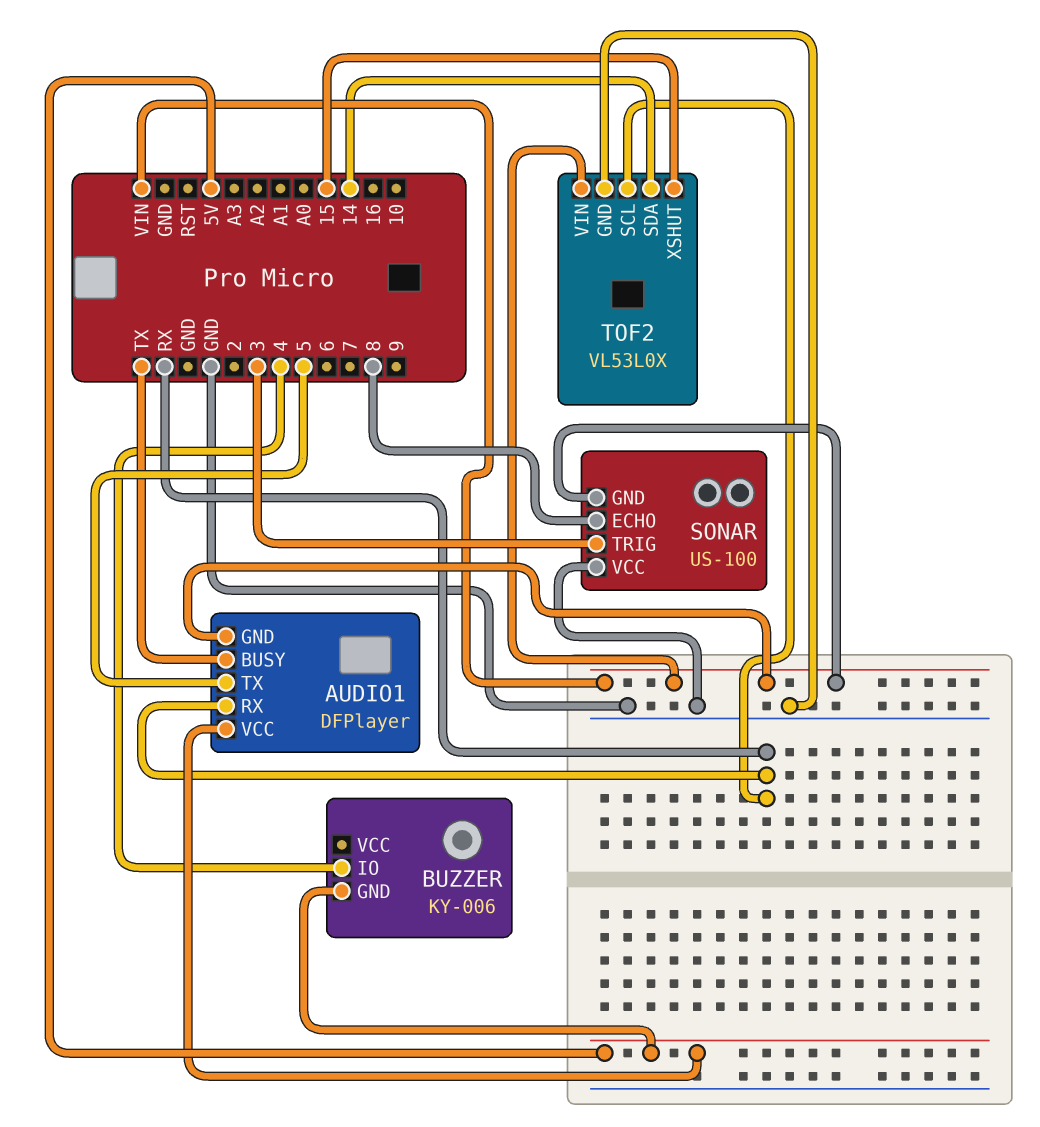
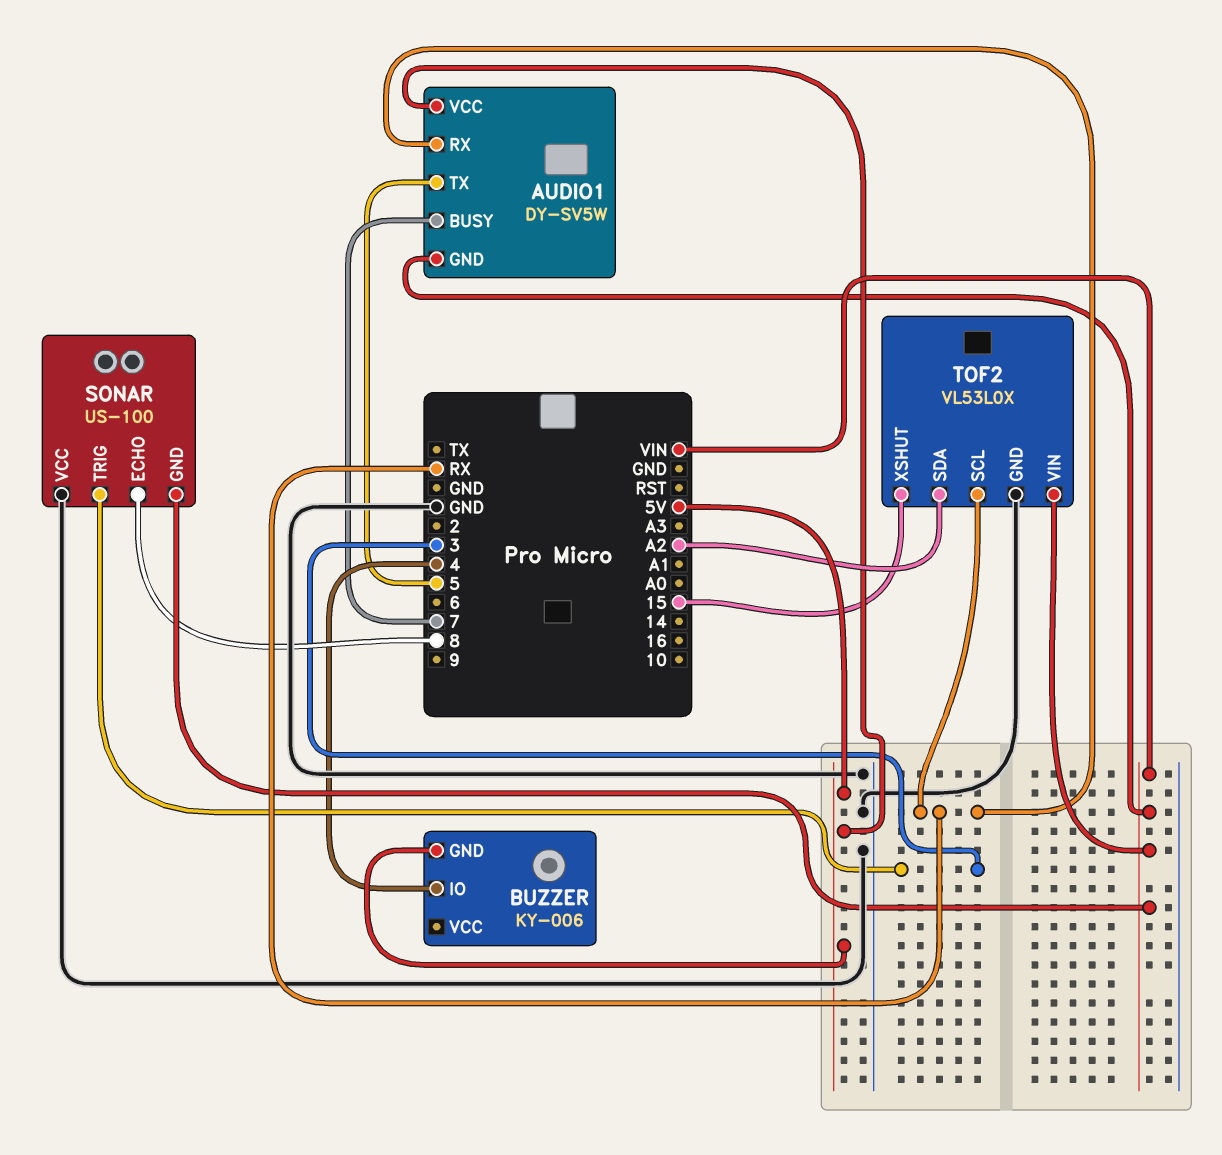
AUDIO1: DFPlayer -> DY-SV5W
AUDIO1 pin BUSY: TX -> 7
TOF2 pin SDA: 14 -> A2

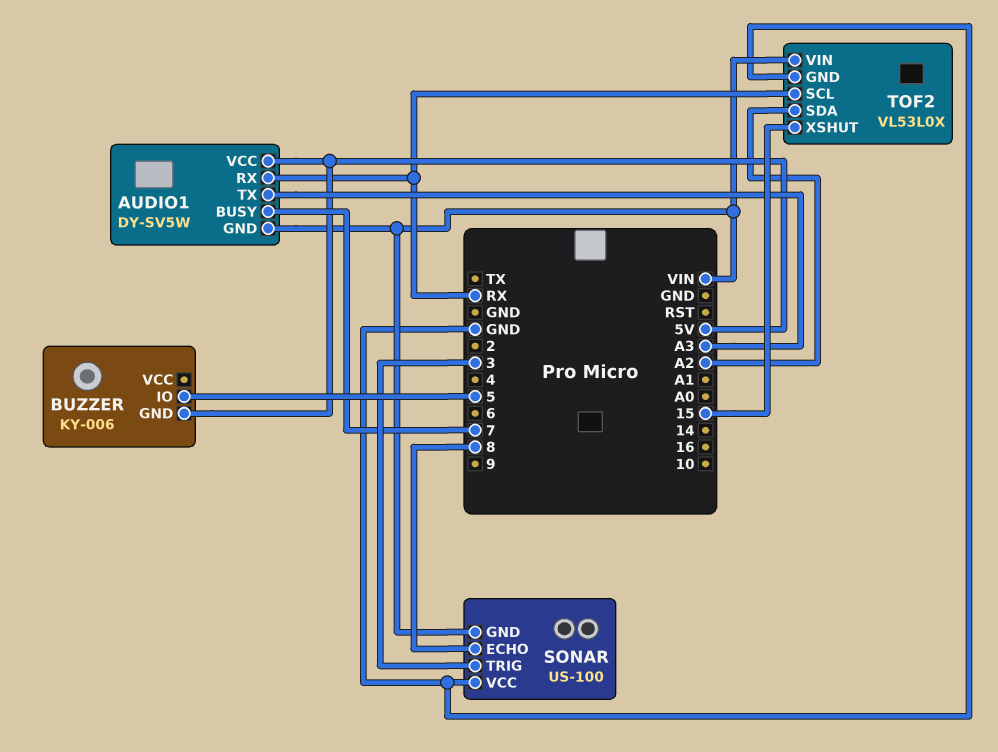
AUDIO1 pin TX: 5 -> A3
BUZZER pin IO: 4 -> 5

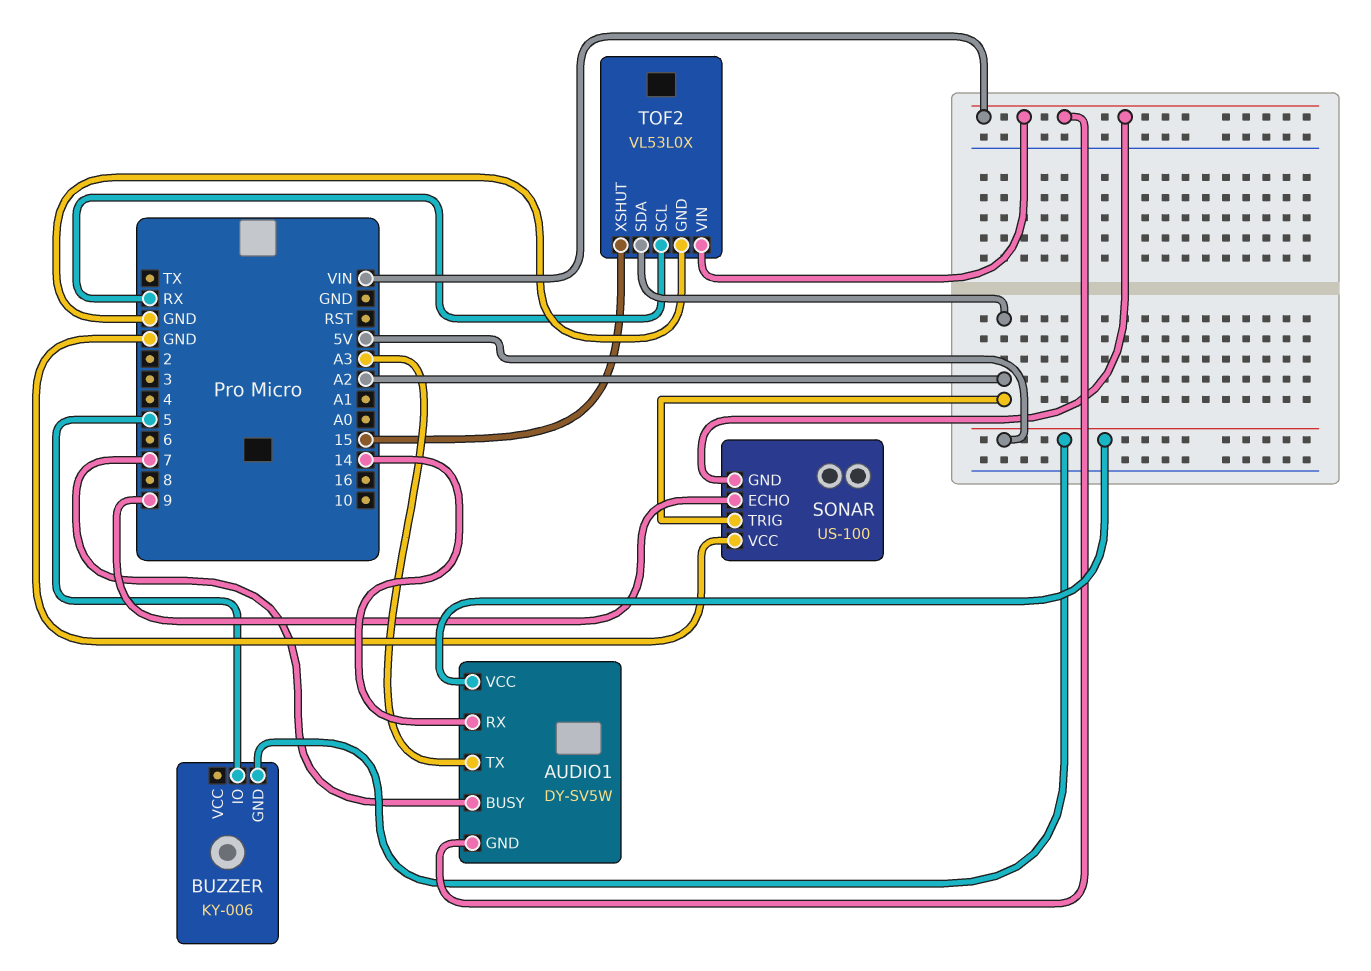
AUDIO1 pin RX: RX -> 14
SONAR pin ECHO: 8 -> 9
SONAR pin TRIG: 3 -> A2

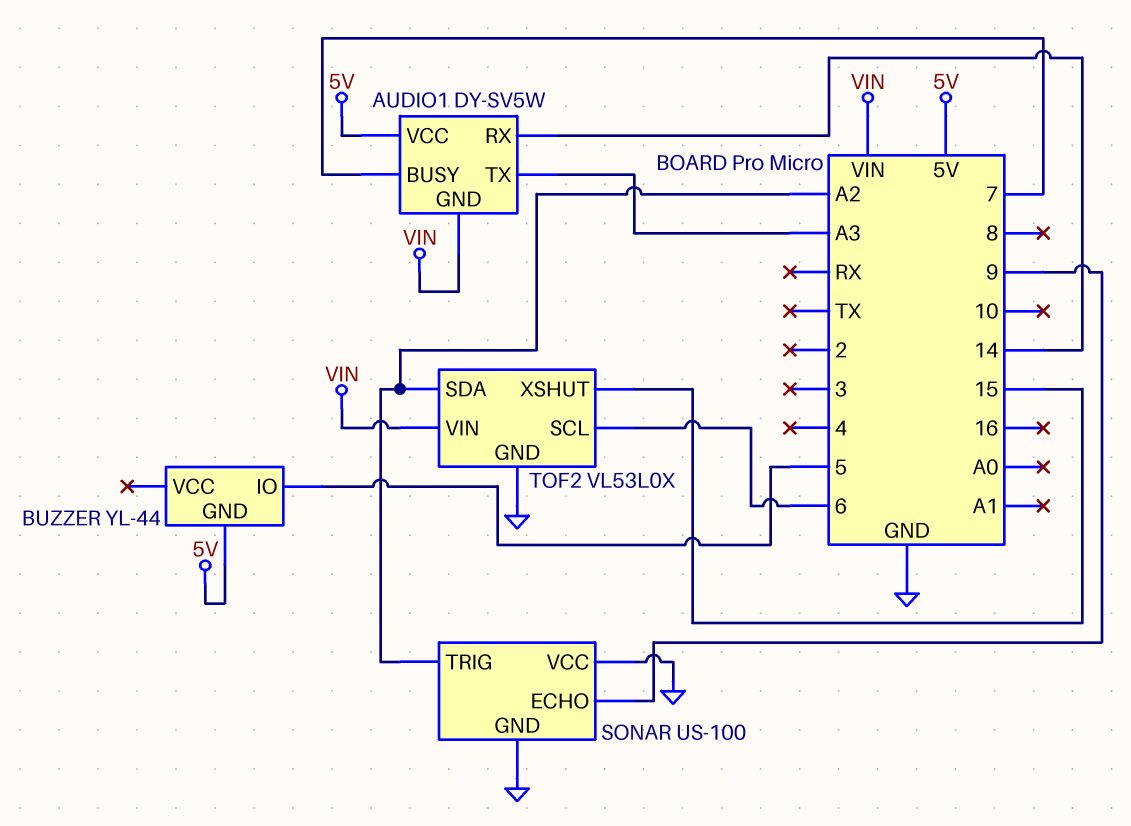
BUZZER: KY-006 -> YL-44
SONAR pin GND: VIN -> GND
TOF2 pin SCL: RX -> 6

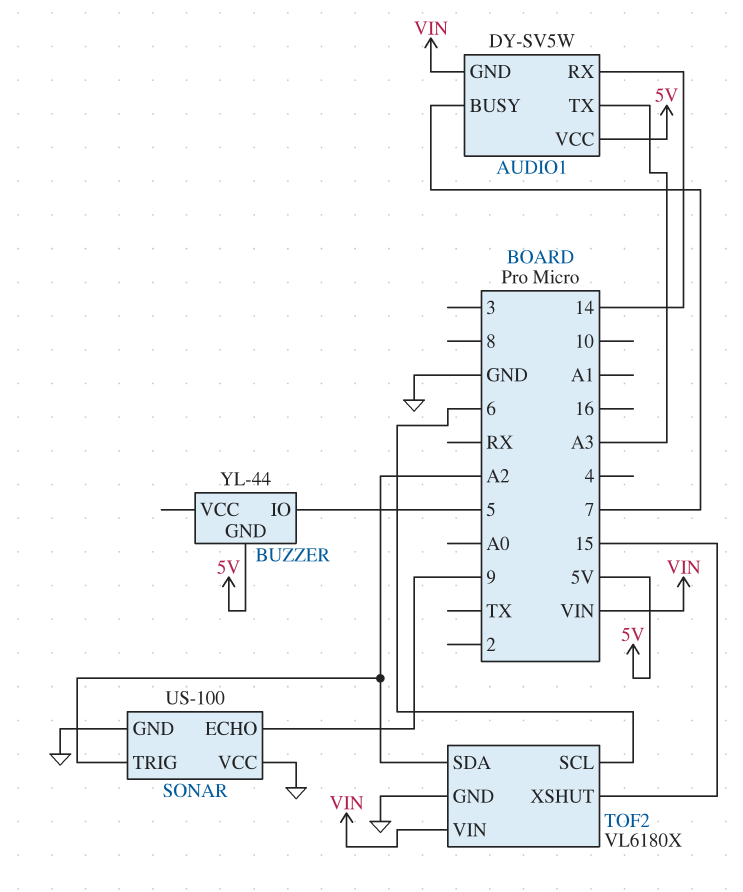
TOF2: VL53L0X -> VL6180X

